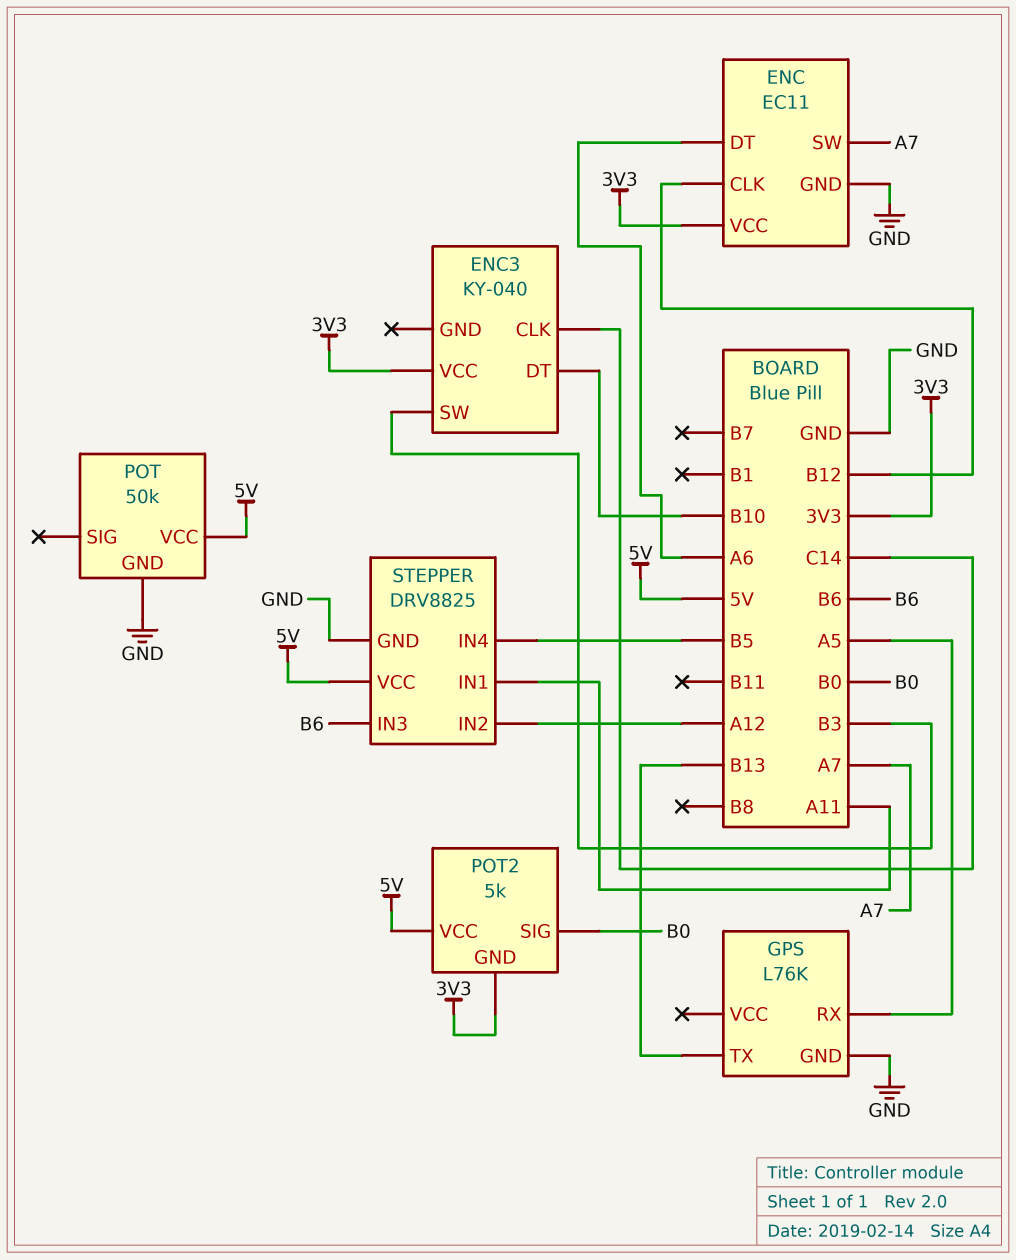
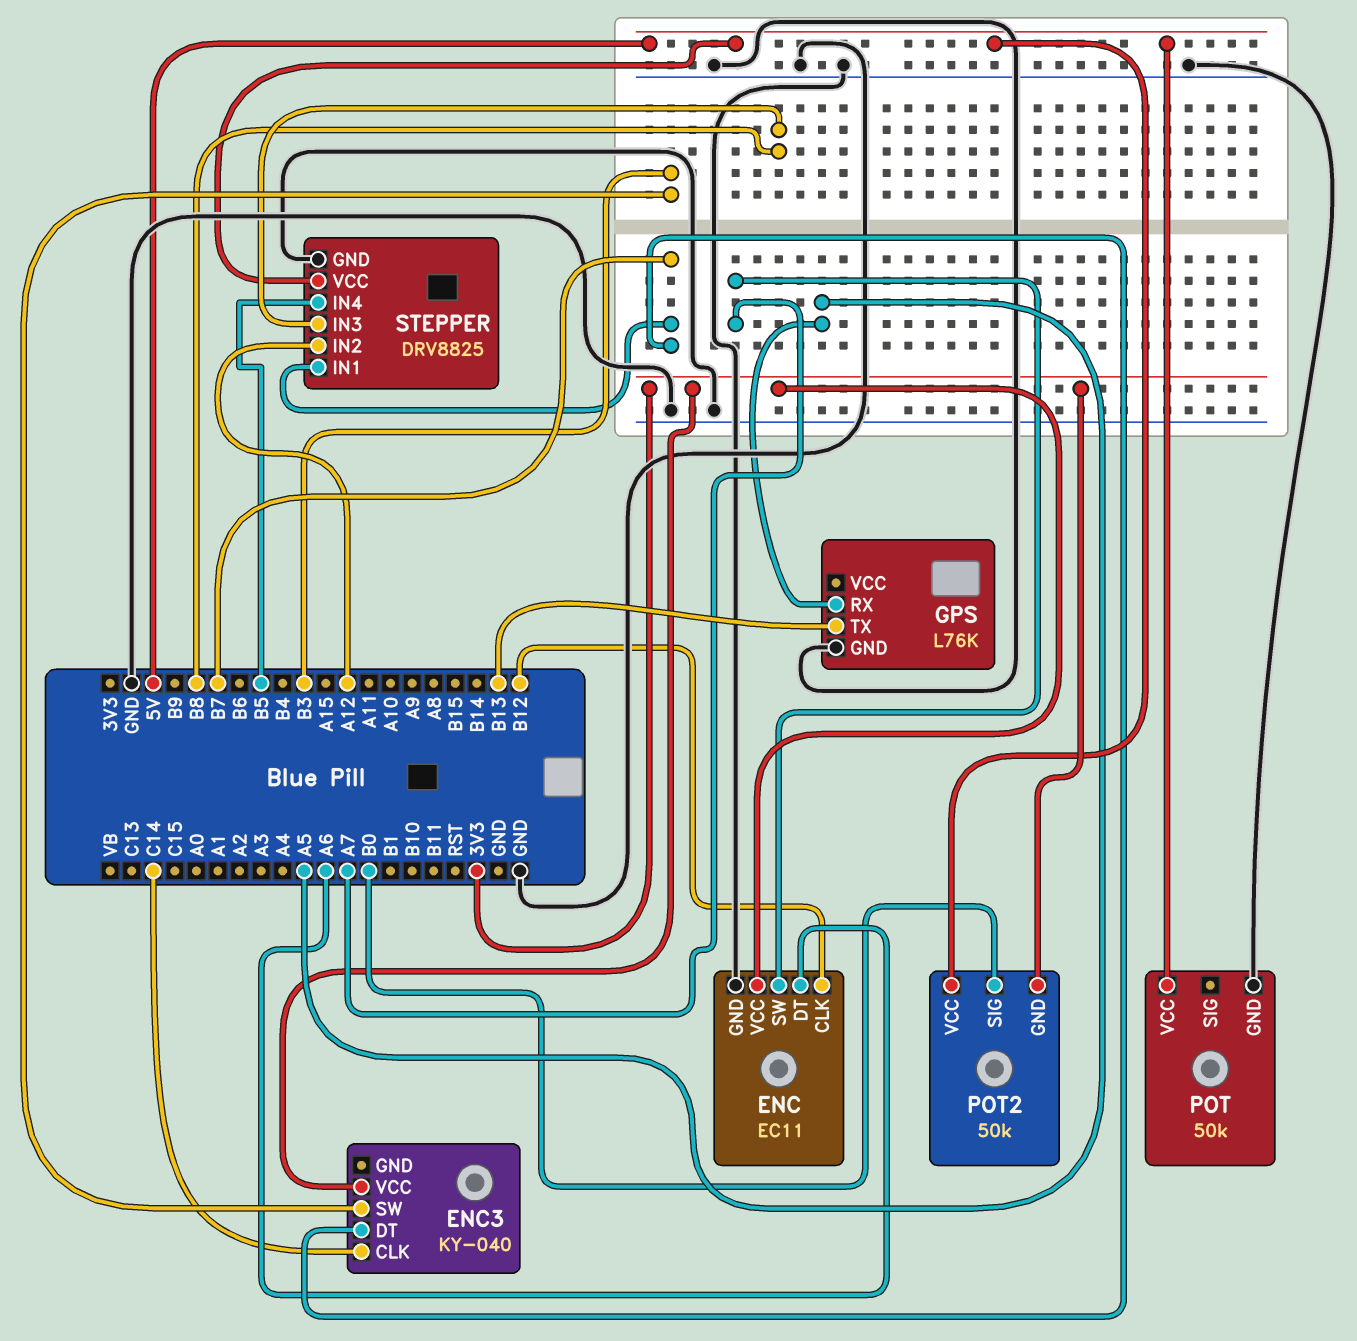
ENC3 pin DT: B10 -> B7
POT2: 5k -> 50k
STEPPER pin IN1: A11 -> B7
STEPPER pin IN3: B6 -> B8

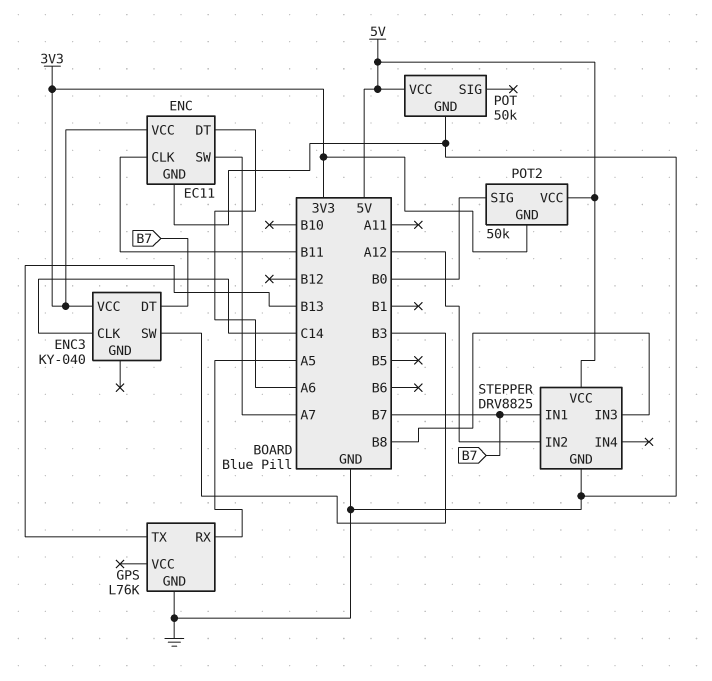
ENC pin CLK: B12 -> B11
STEPPER pin IN4: B5 -> none

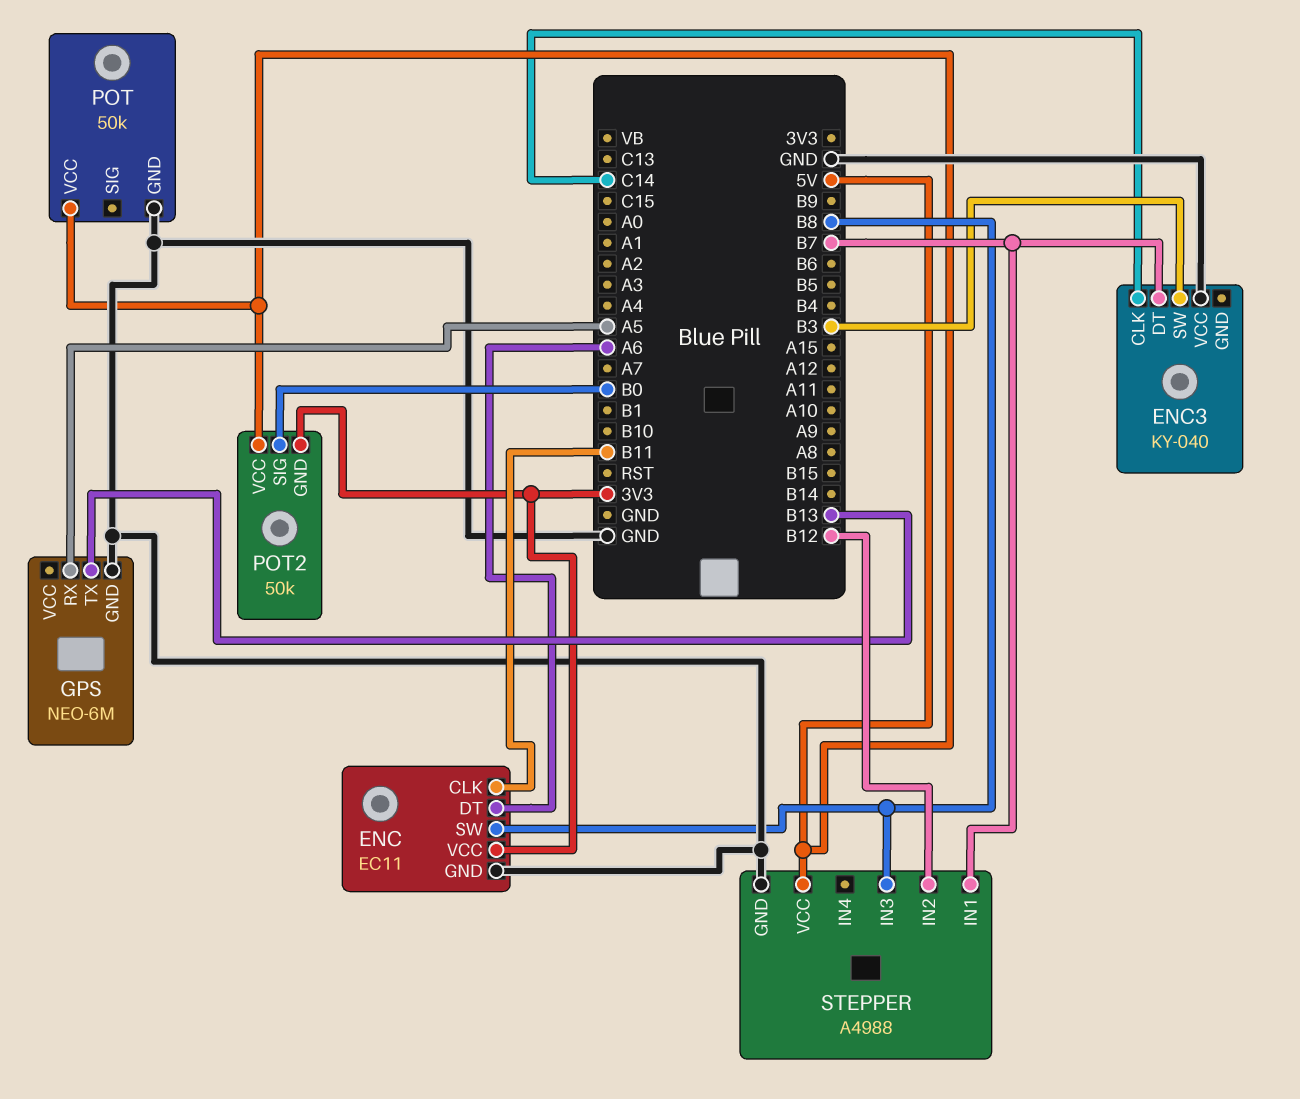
ENC pin SW: A7 -> B8
ENC3 pin VCC: 3V3 -> GND
GPS: L76K -> NEO-6M
STEPPER: DRV8825 -> A4988
STEPPER pin IN2: A12 -> B12

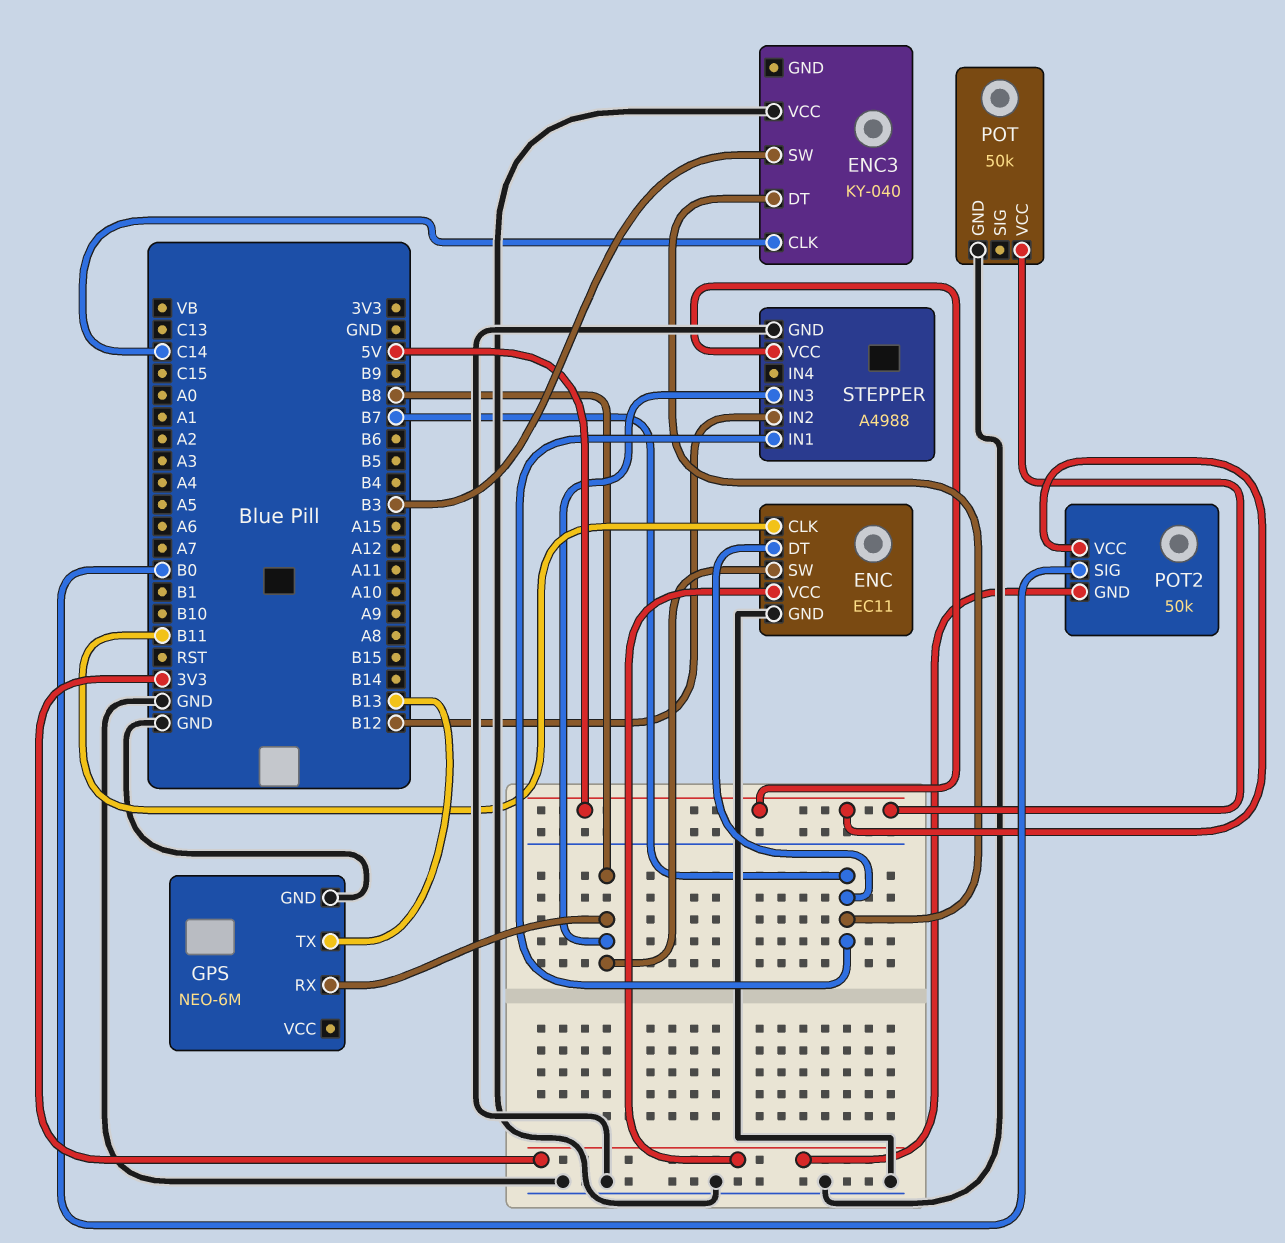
ENC pin DT: A6 -> B7
GPS pin RX: A5 -> B8

